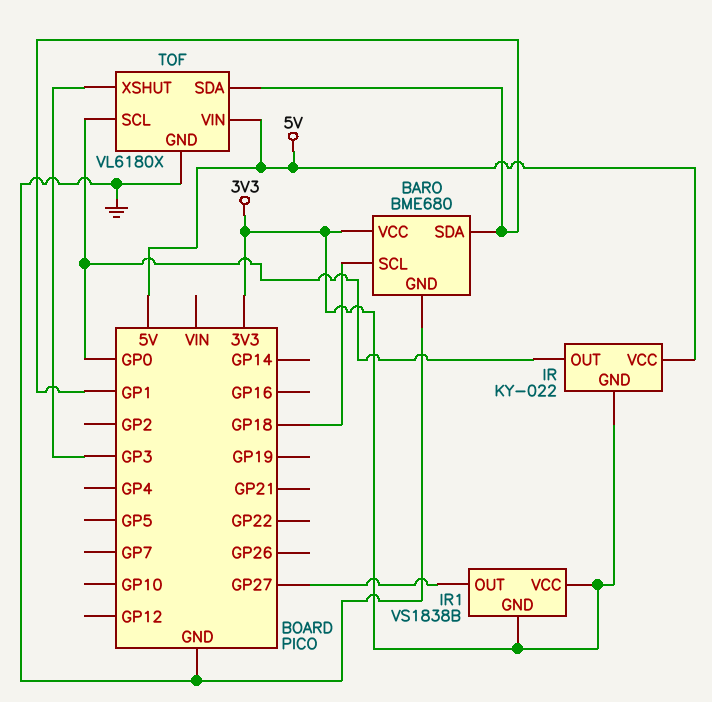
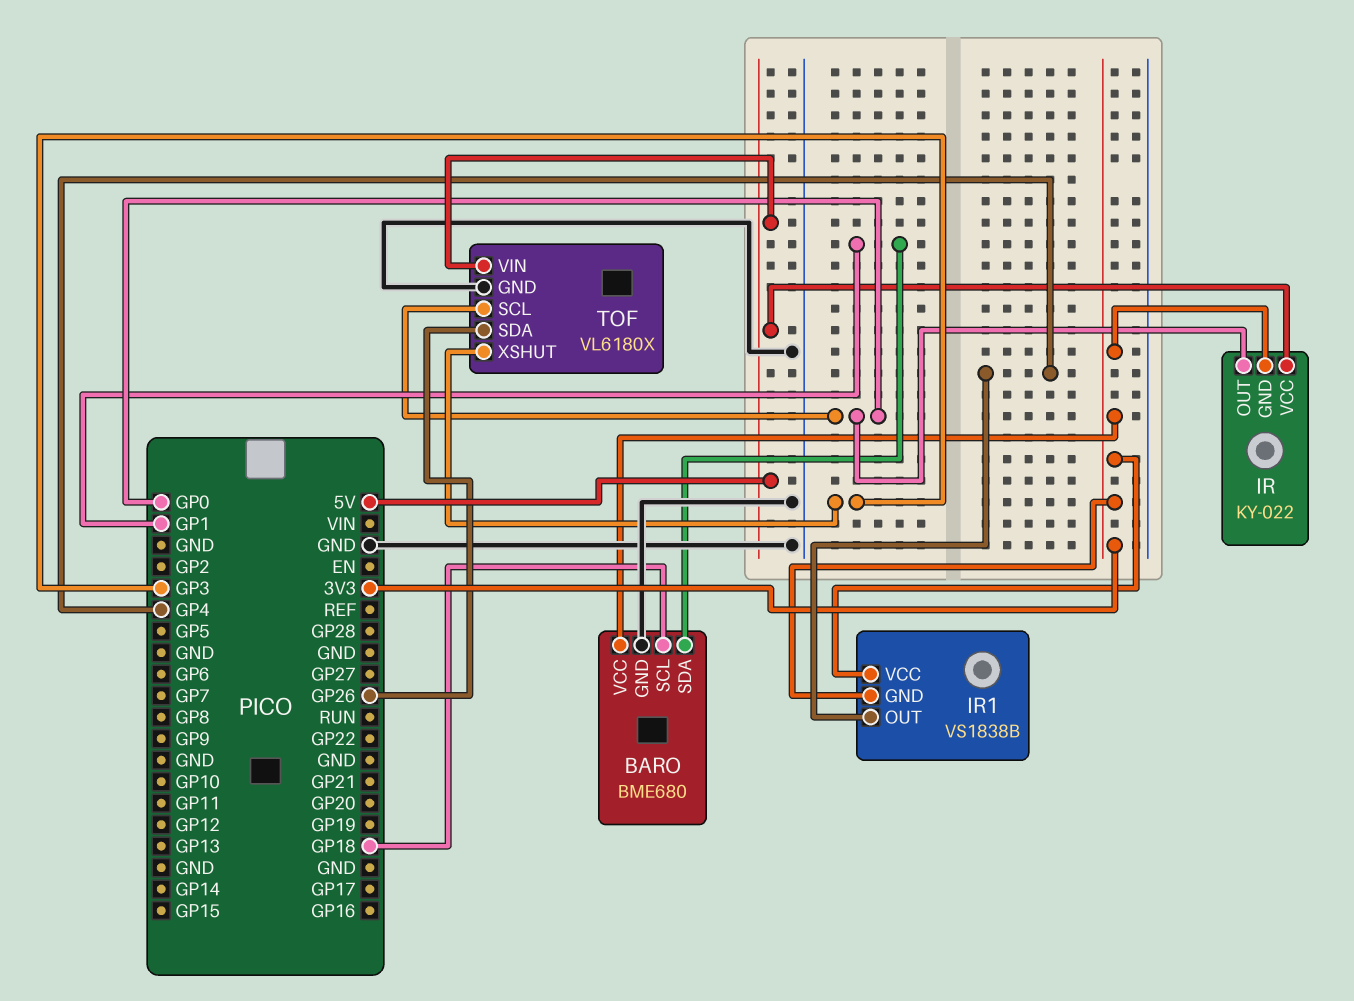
IR1 pin OUT: GP27 -> GP4
TOF pin SDA: GP1 -> GP26

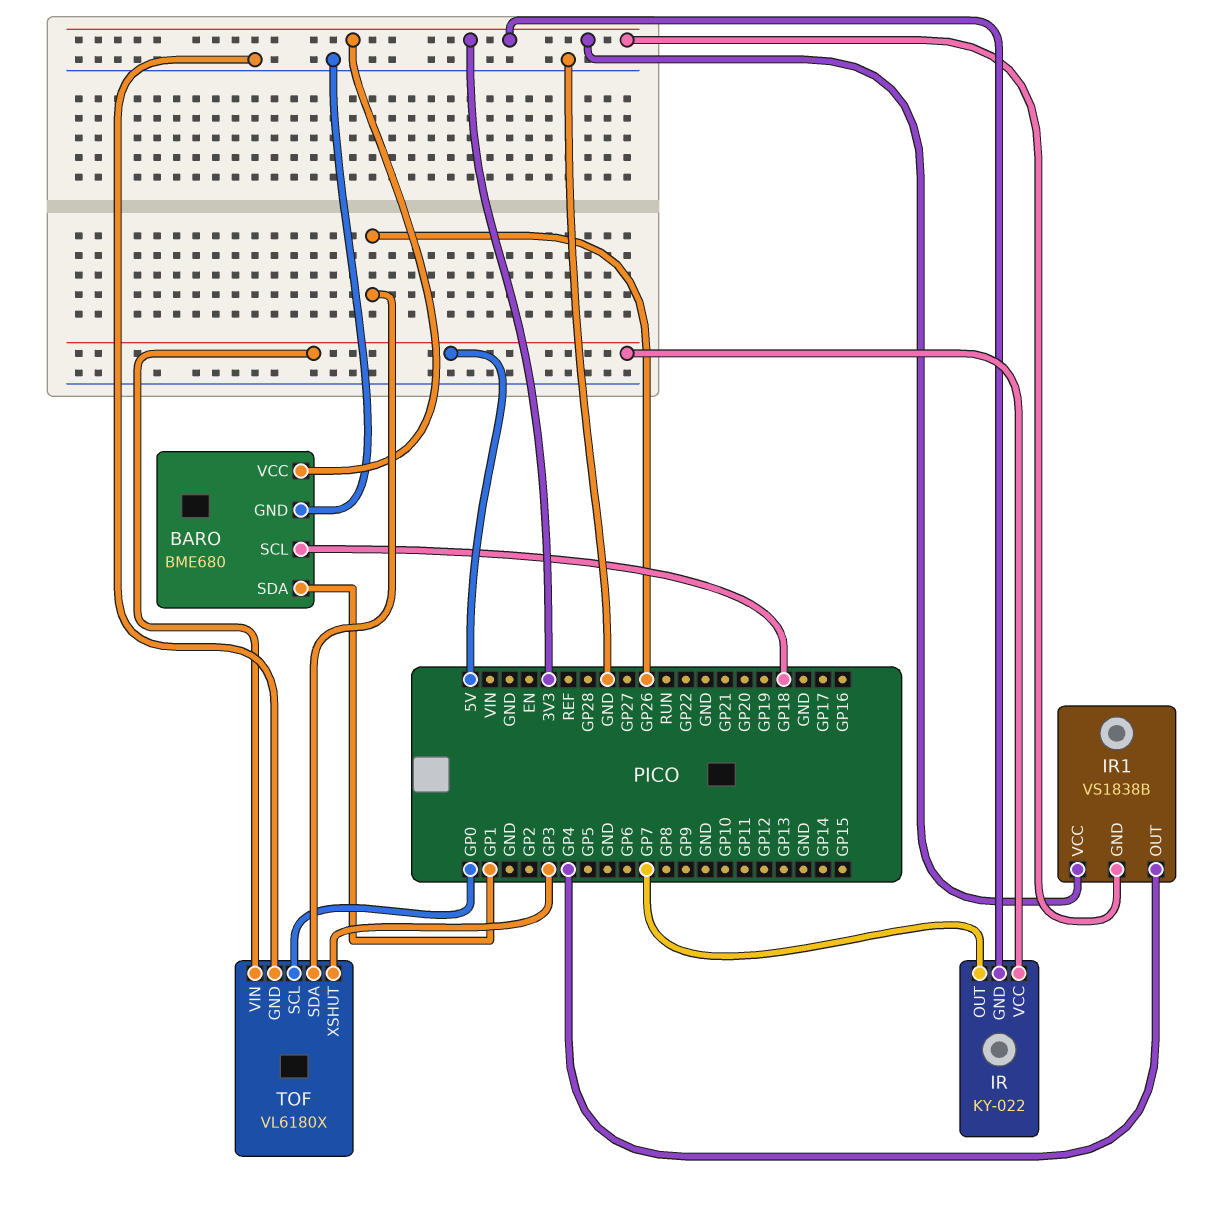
IR pin OUT: GP0 -> GP7

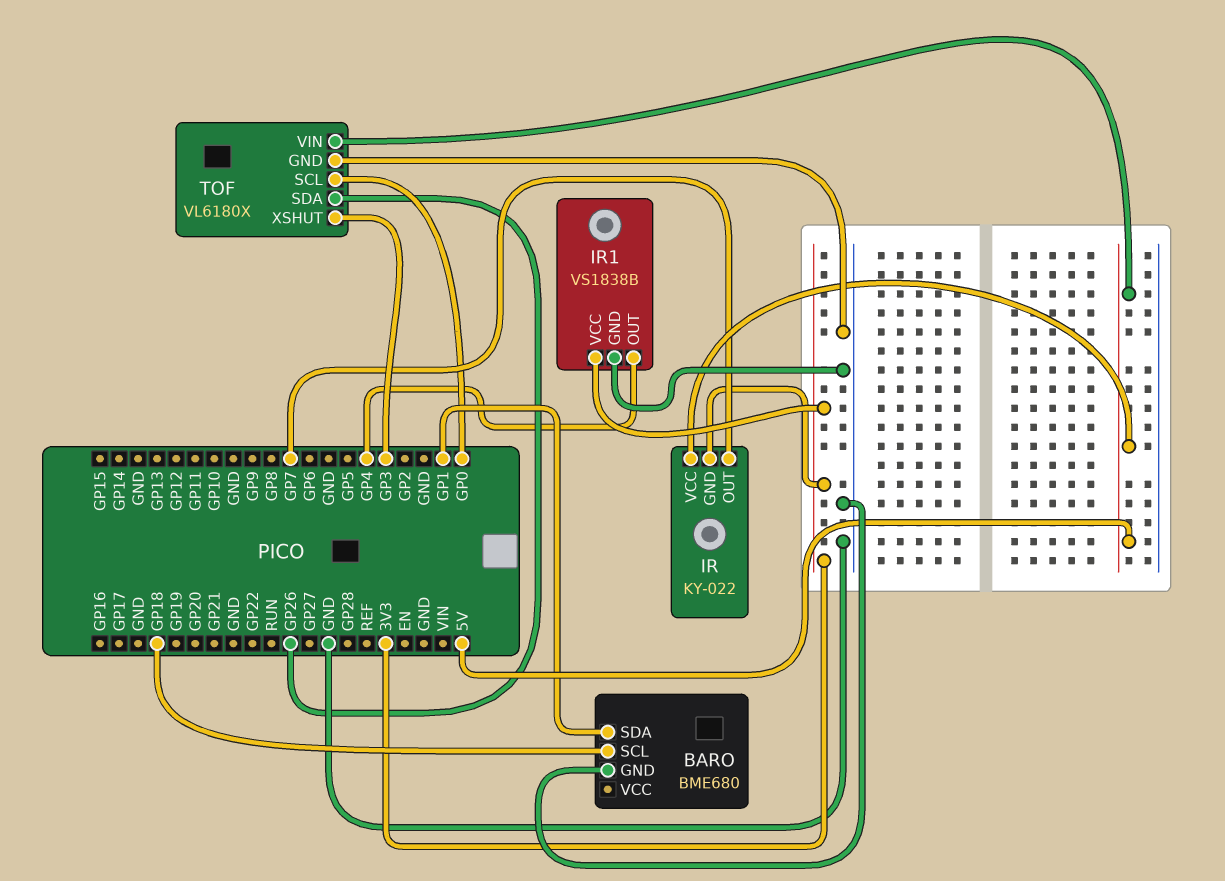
BARO pin VCC: 3V3 -> none
IR1 pin GND: 3V3 -> GND

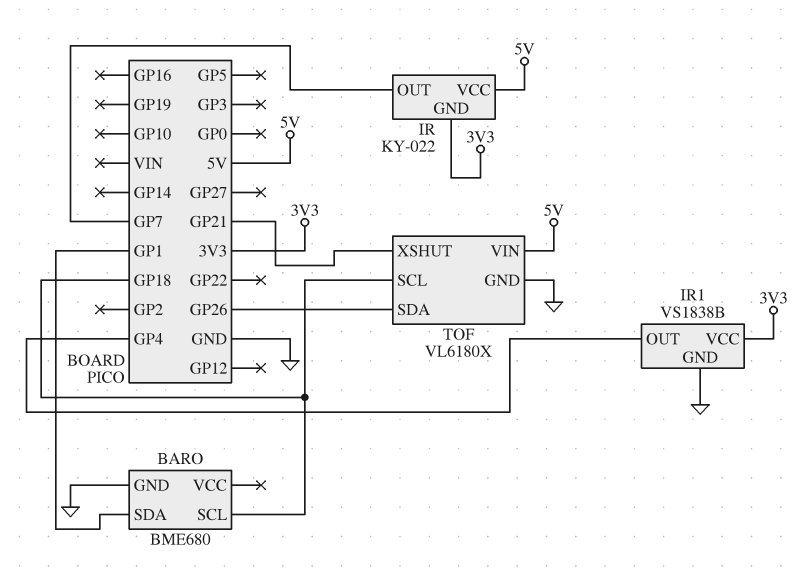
TOF pin SCL: GP0 -> GP18
TOF pin XSHUT: GP3 -> GP21

